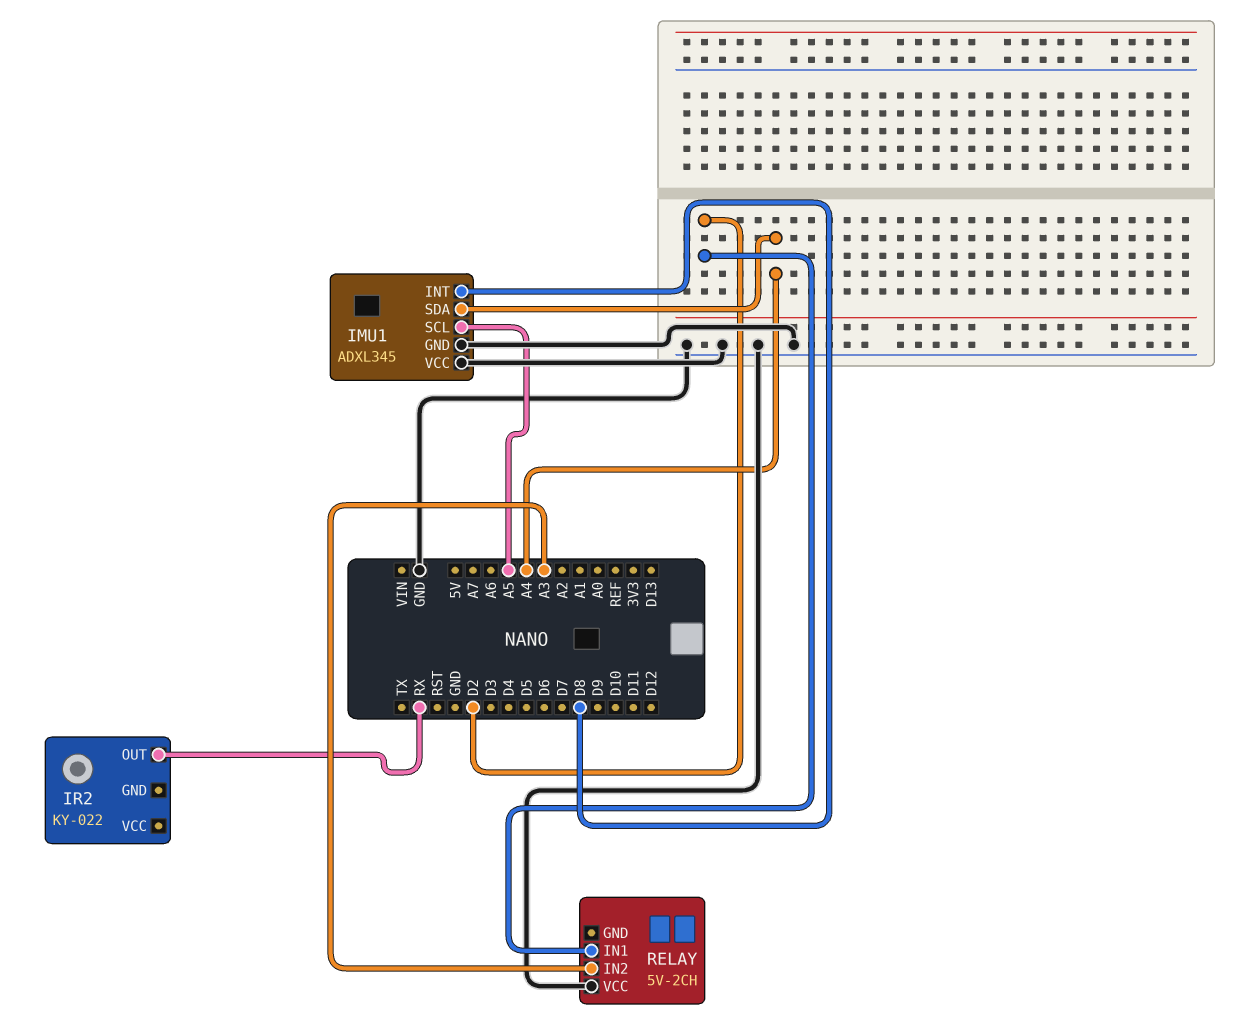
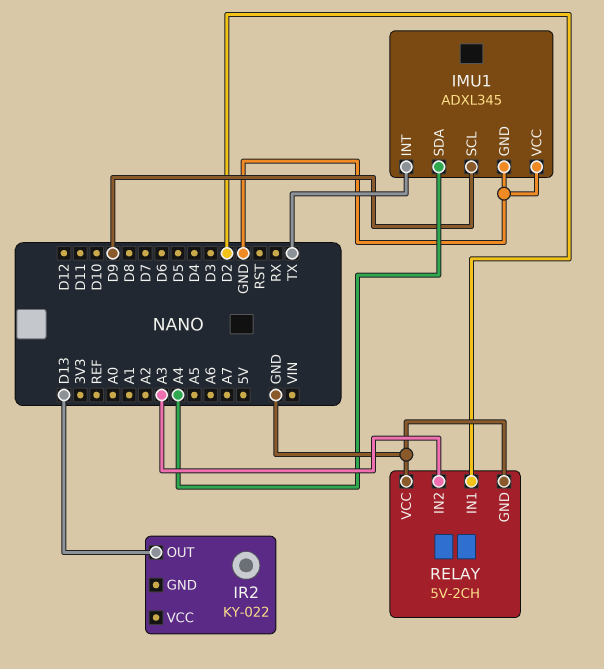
IMU1 pin INT: D8 -> TX
IMU1 pin SCL: A5 -> D9
IR2 pin OUT: RX -> D13
RELAY pin GND: none -> GND

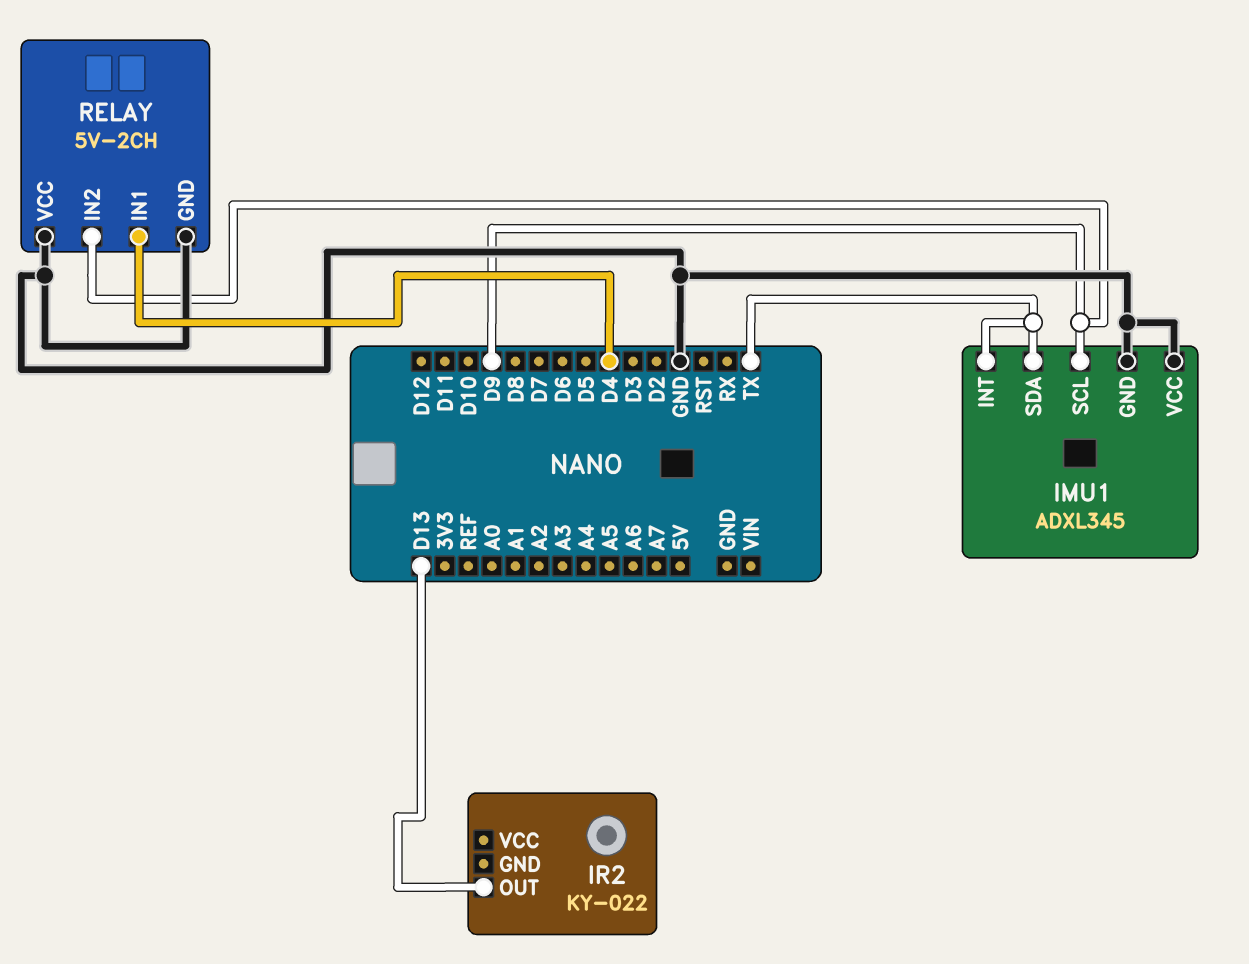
IMU1 pin SDA: A4 -> TX
RELAY pin IN1: D2 -> D4
RELAY pin IN2: A3 -> D9

